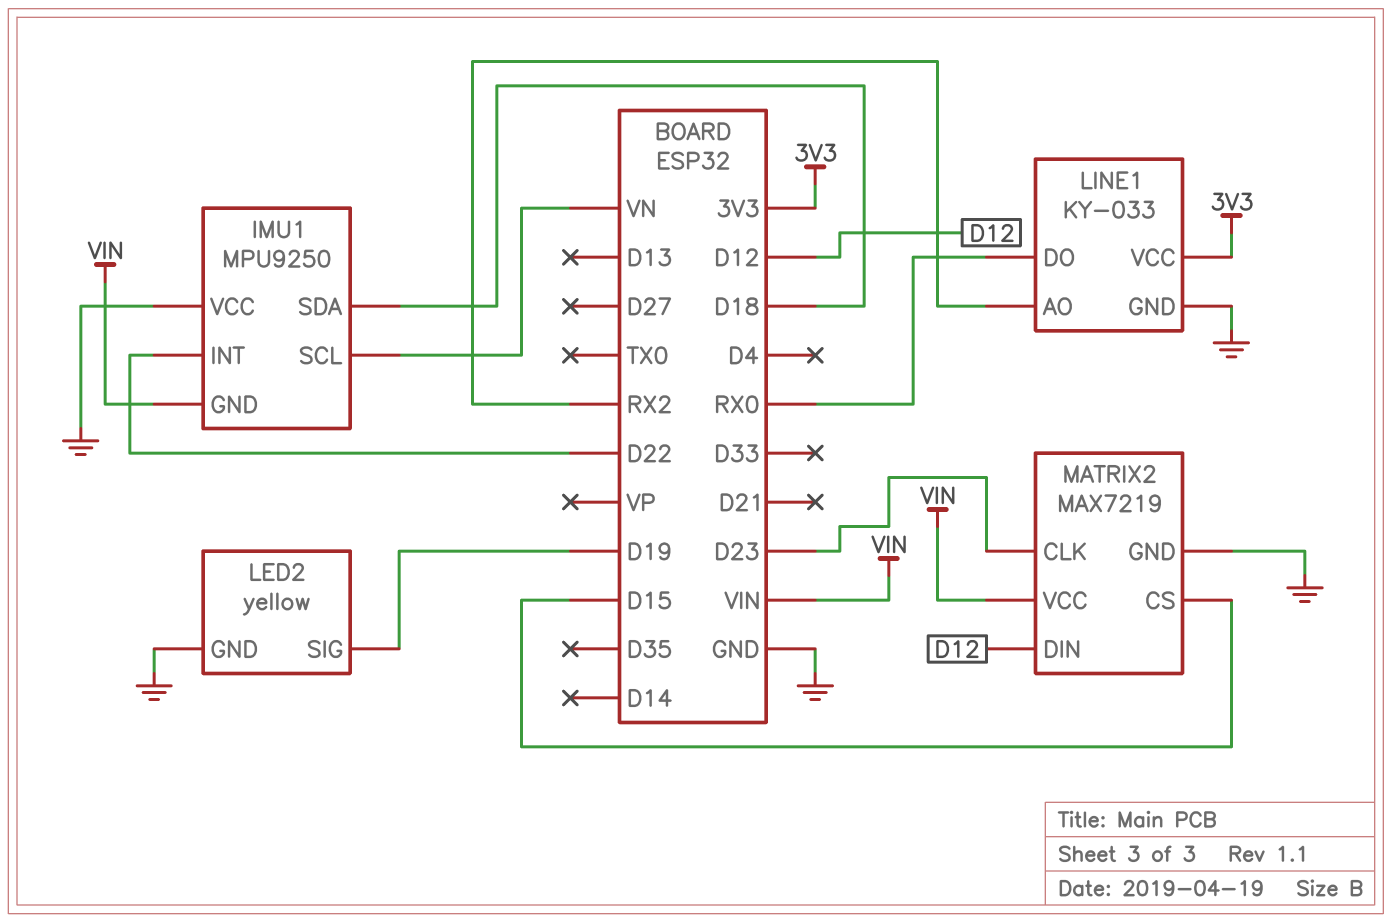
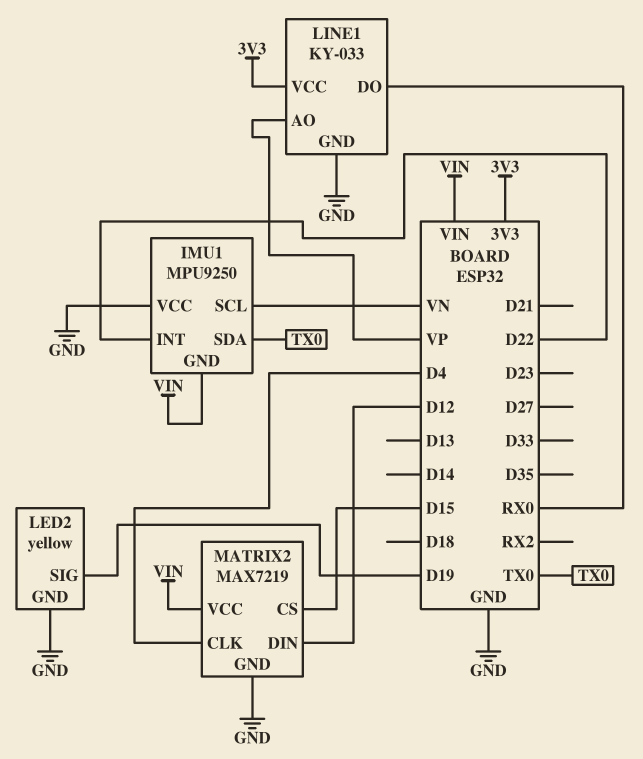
IMU1 pin SDA: D18 -> TX0
LINE1 pin AO: RX2 -> VP
MATRIX2 pin CLK: D23 -> D4

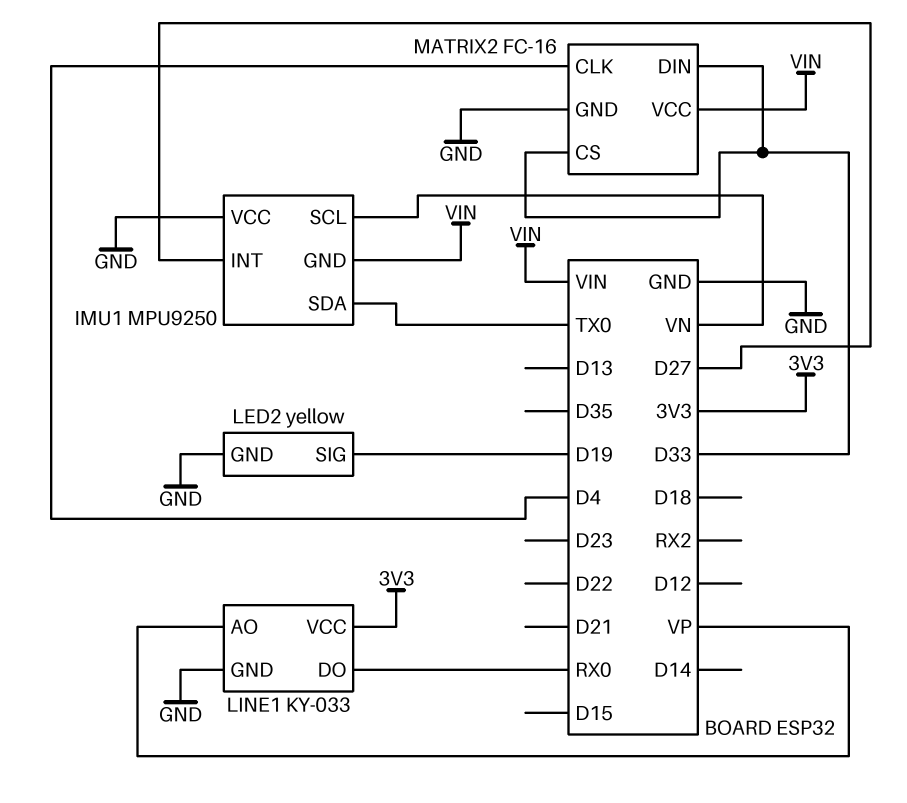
IMU1 pin INT: D22 -> D27
MATRIX2: MAX7219 -> FC-16
MATRIX2 pin CS: D15 -> D33
MATRIX2 pin DIN: D12 -> D33

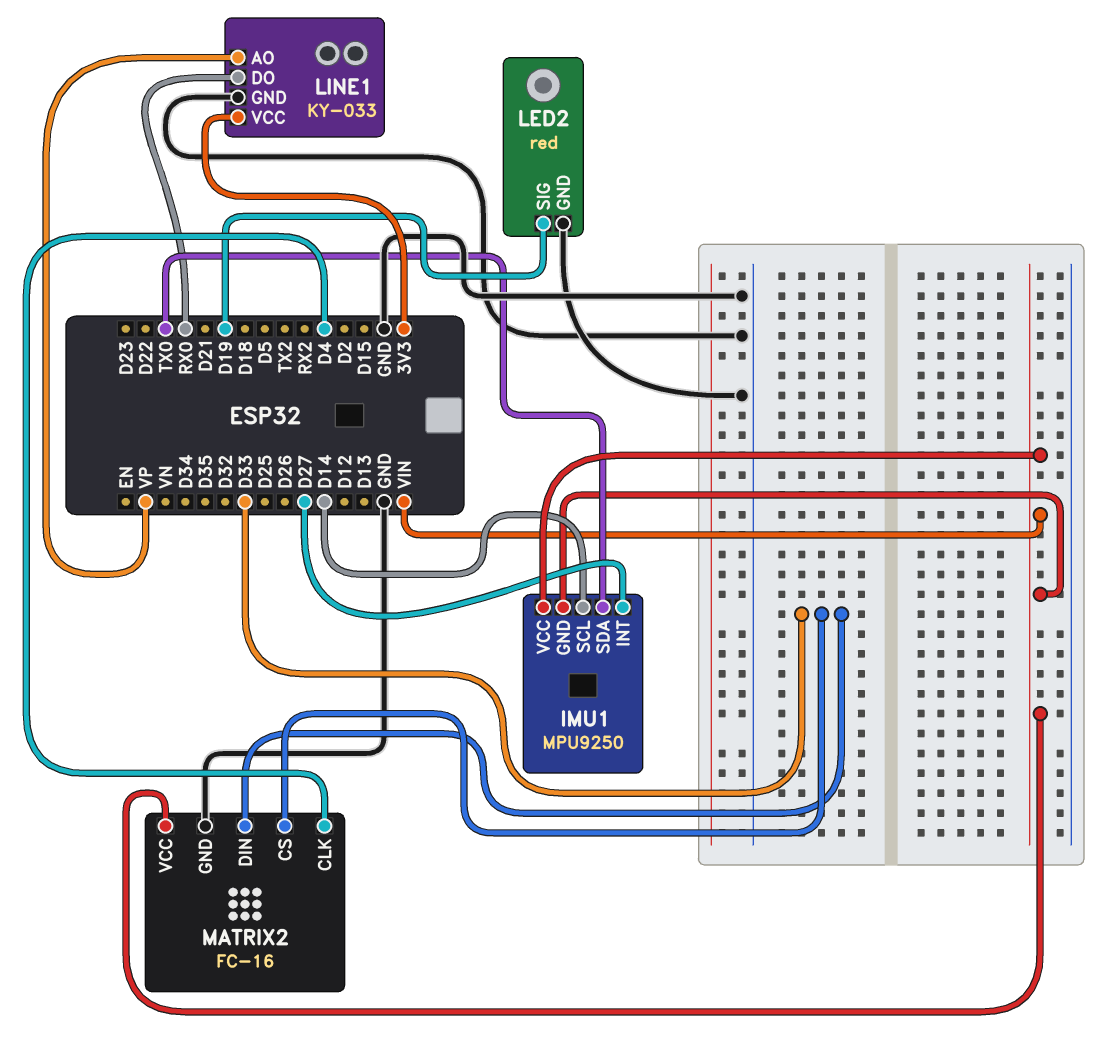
IMU1 pin SCL: VN -> D14
IMU1 pin VCC: GND -> VIN
LED2: yellow -> red

